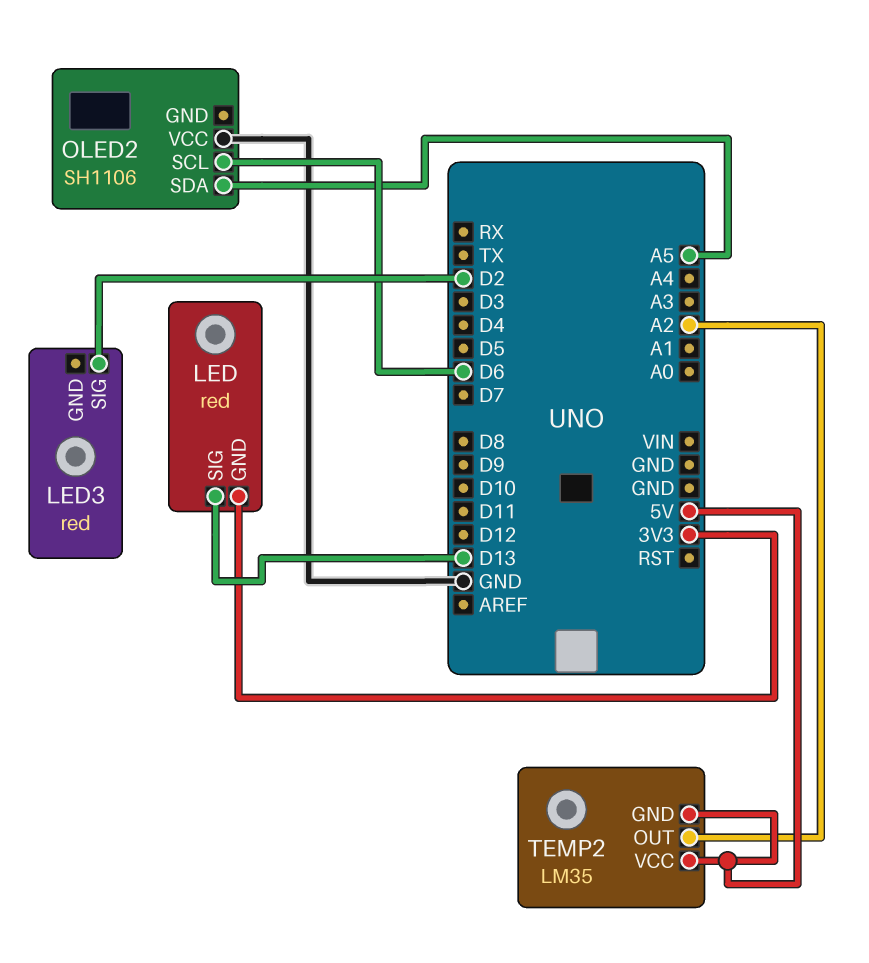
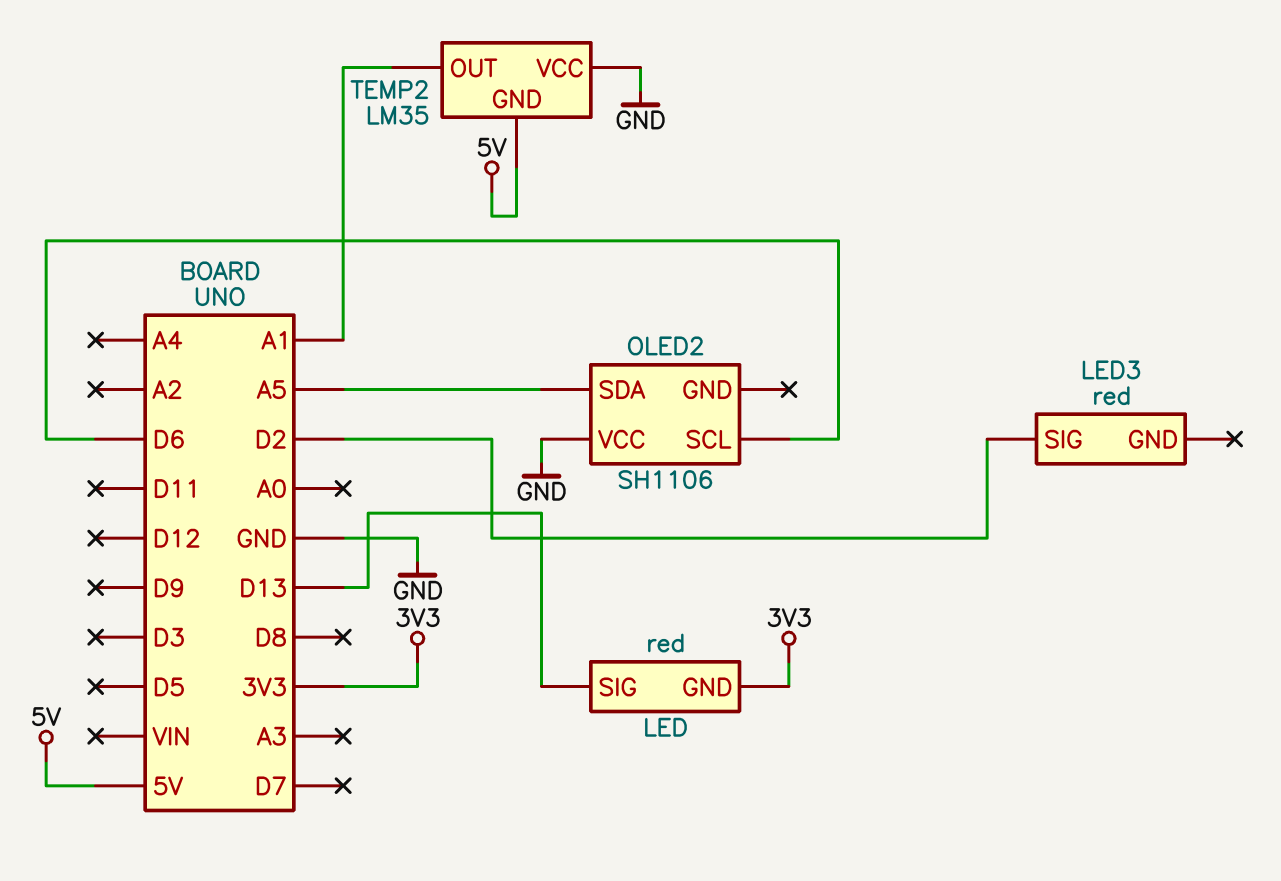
TEMP2 pin OUT: A2 -> A1
TEMP2 pin VCC: 5V -> GND

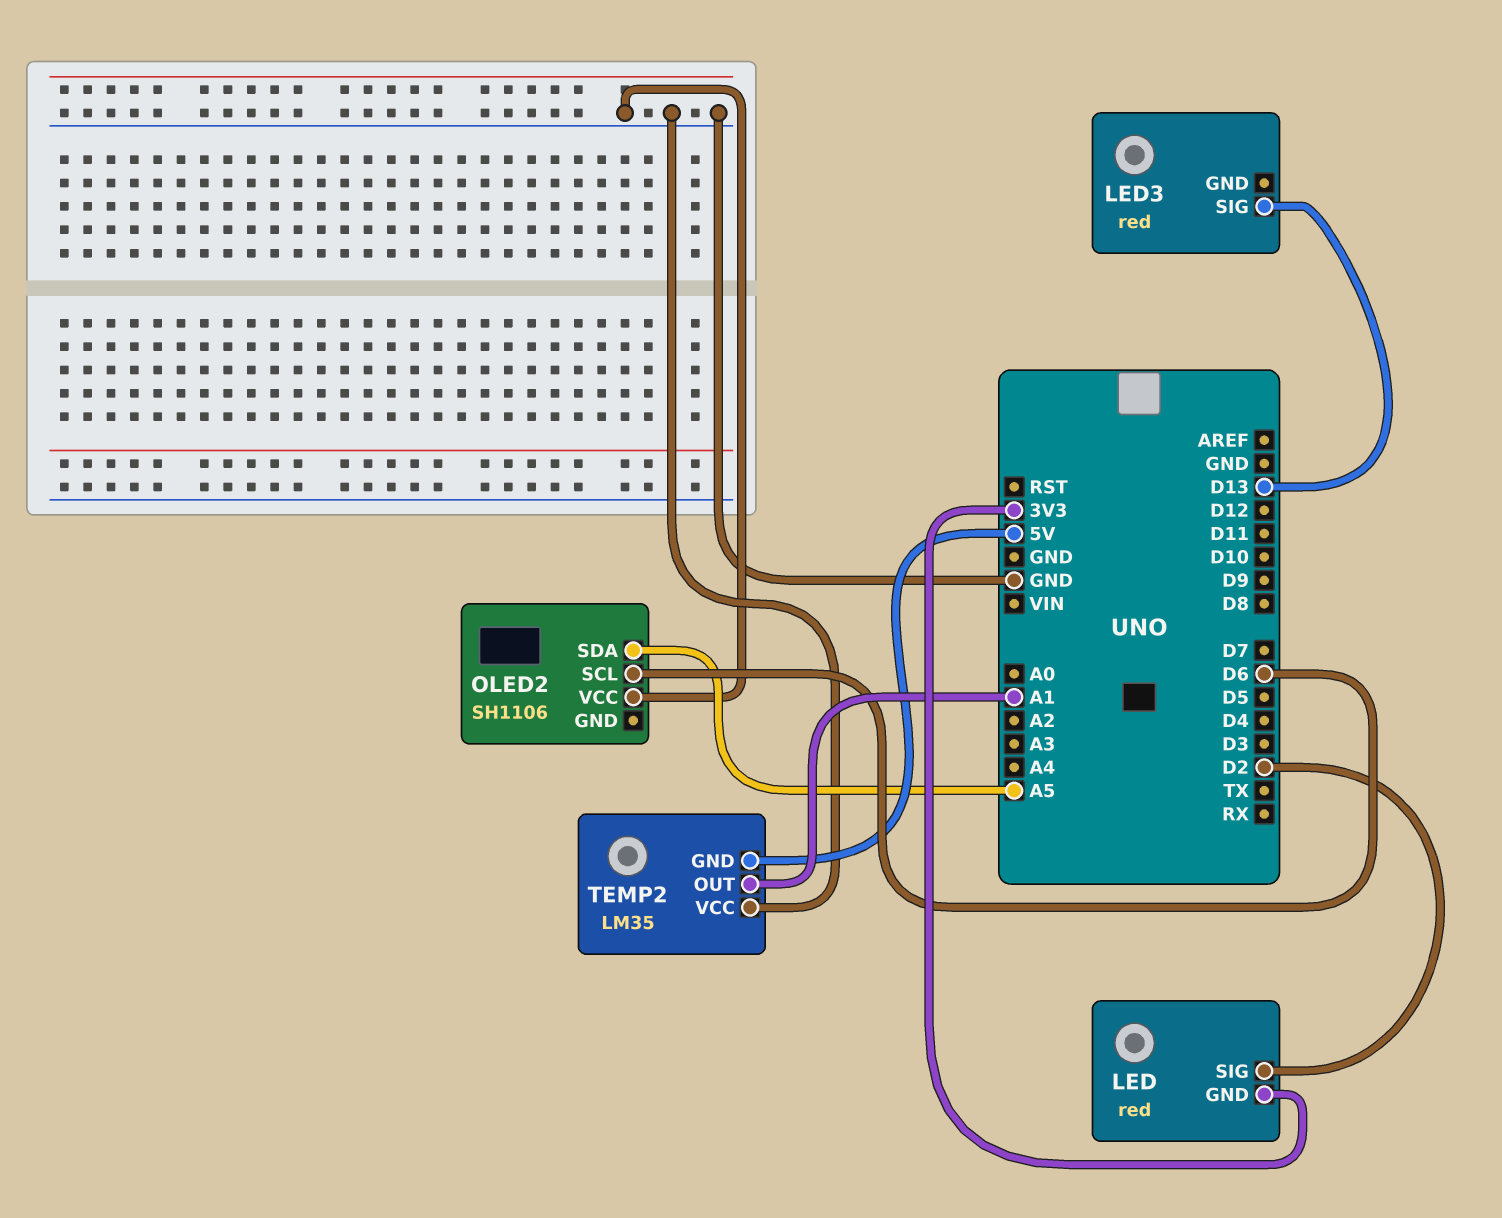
LED pin SIG: D13 -> D2
LED3 pin SIG: D2 -> D13

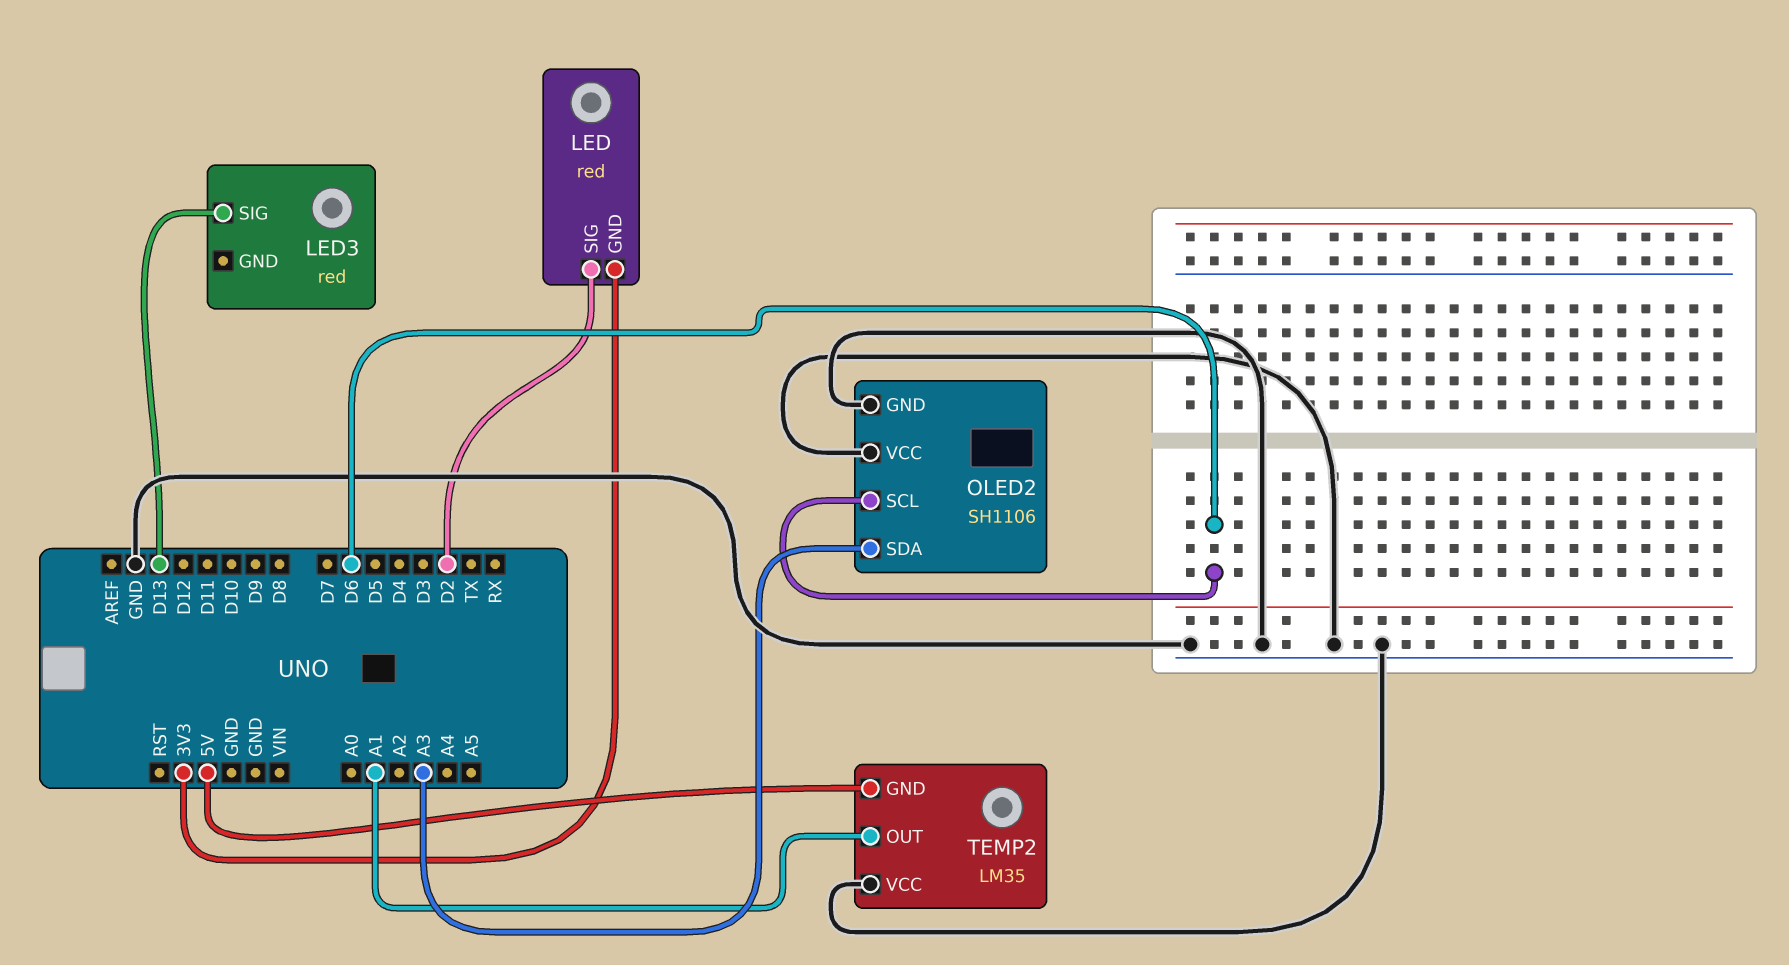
OLED2 pin GND: none -> GND
OLED2 pin SDA: A5 -> A3

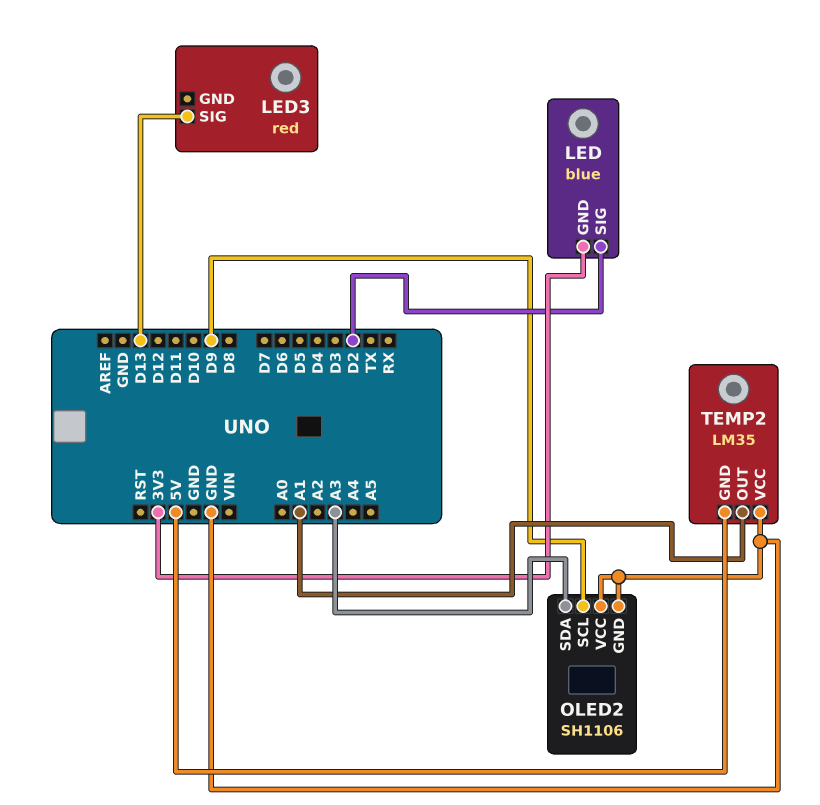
LED: red -> blue
OLED2 pin SCL: D6 -> D9

